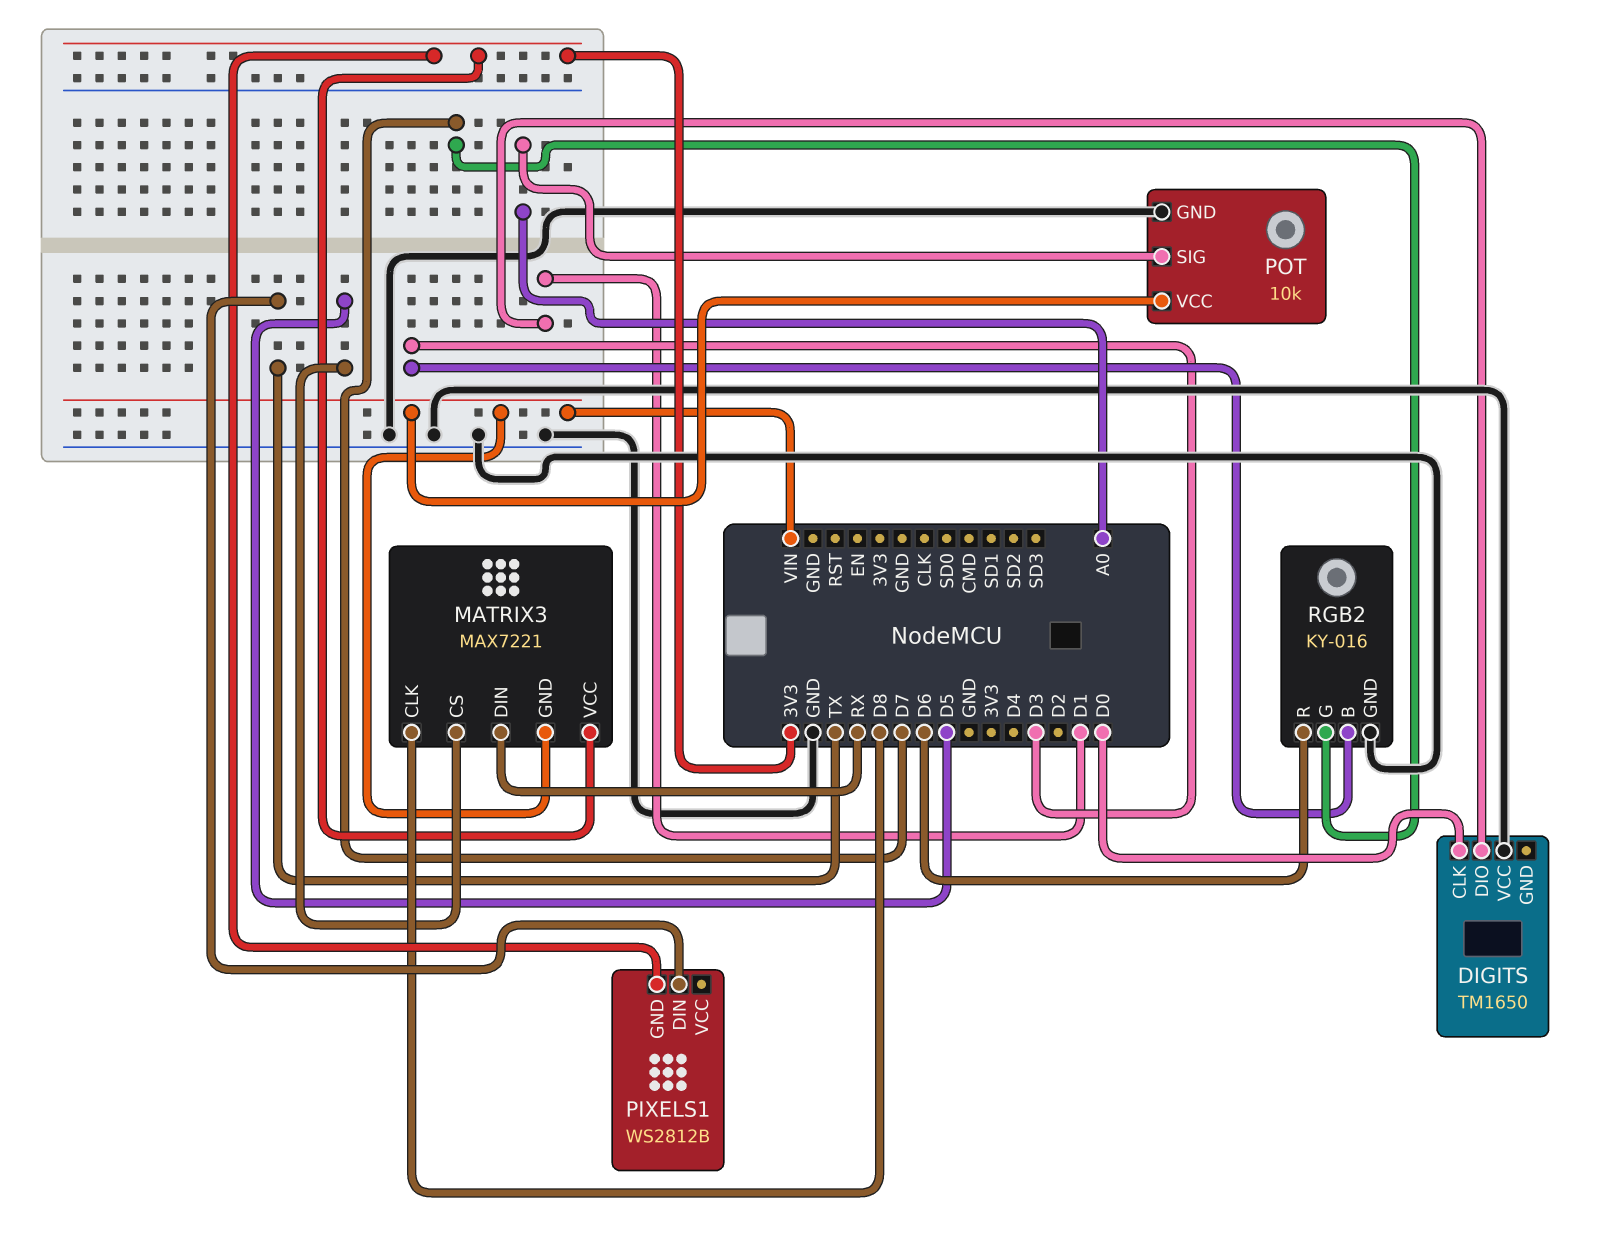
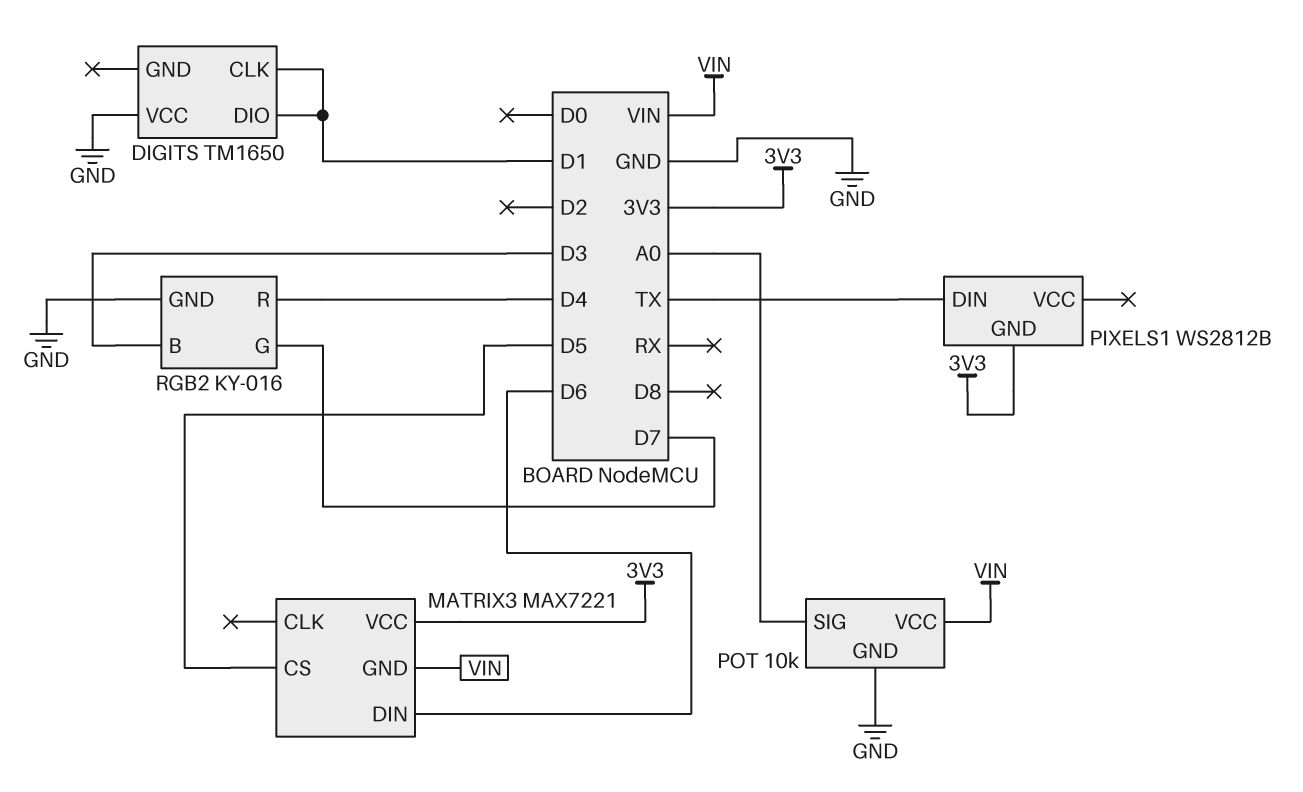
DIGITS pin CLK: D0 -> D1
MATRIX3 pin CLK: D8 -> none
MATRIX3 pin DIN: RX -> D6
RGB2 pin R: D6 -> D4

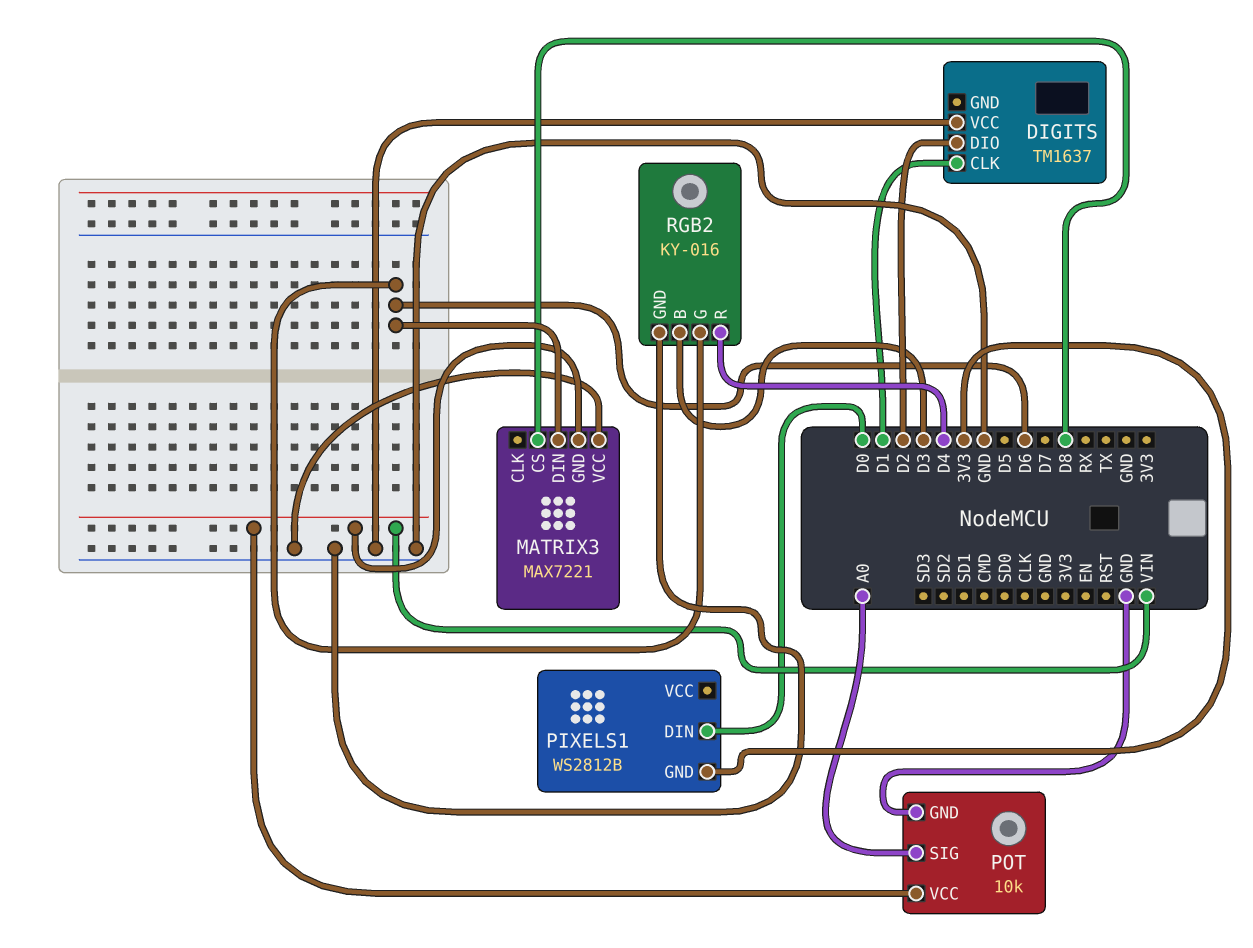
DIGITS: TM1650 -> TM1637
DIGITS pin DIO: D1 -> D2
MATRIX3 pin CS: D5 -> D8
MATRIX3 pin VCC: 3V3 -> GND
PIXELS1 pin DIN: TX -> D0
RGB2 pin G: D7 -> D6

